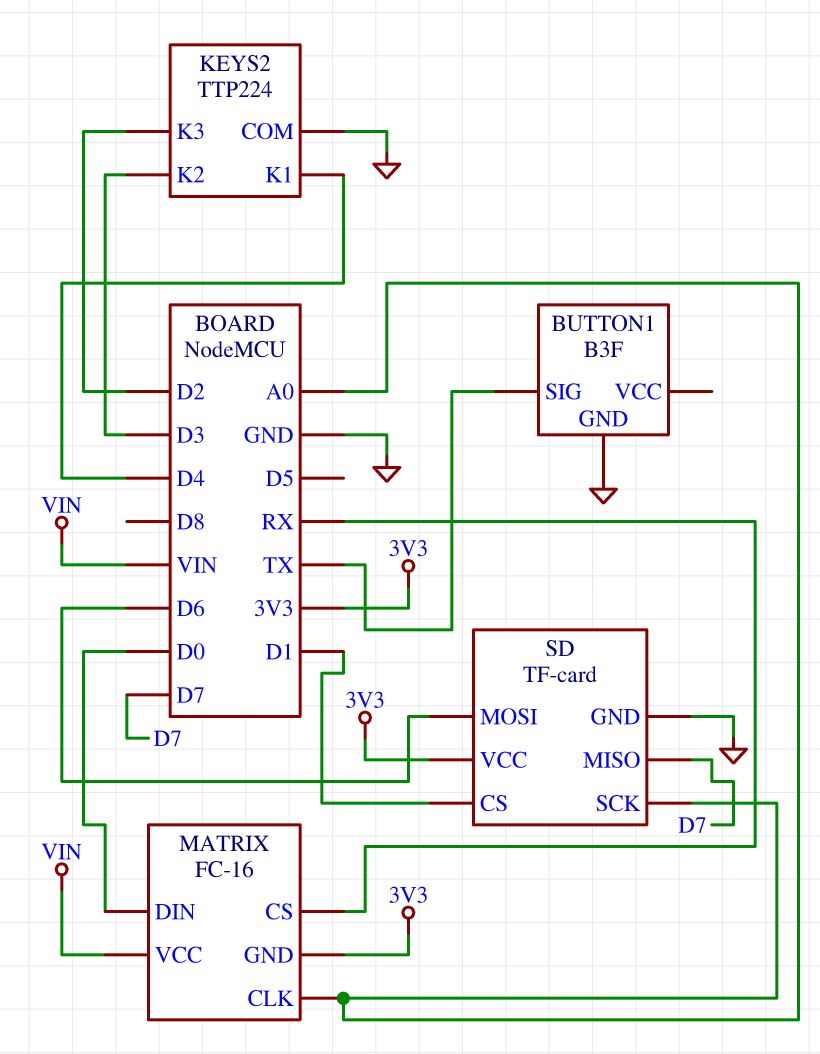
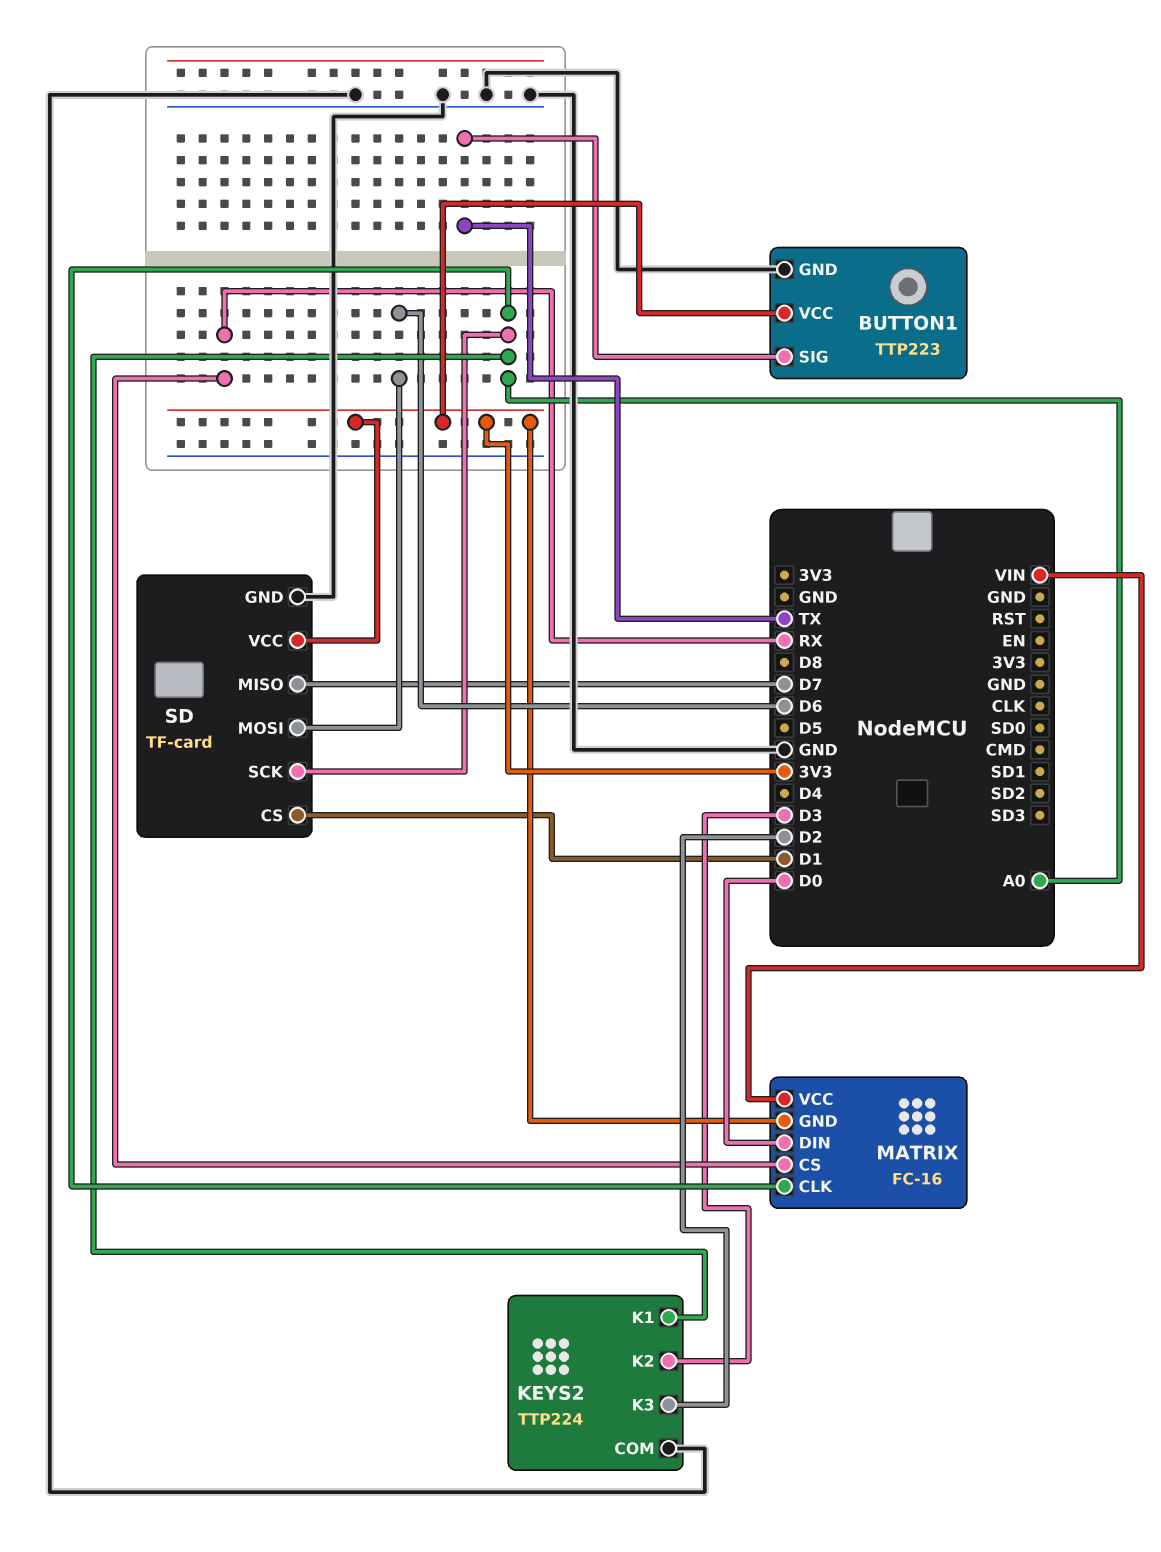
BUTTON1: B3F -> TTP223
BUTTON1 pin VCC: none -> 3V3
KEYS2 pin K1: D4 -> A0

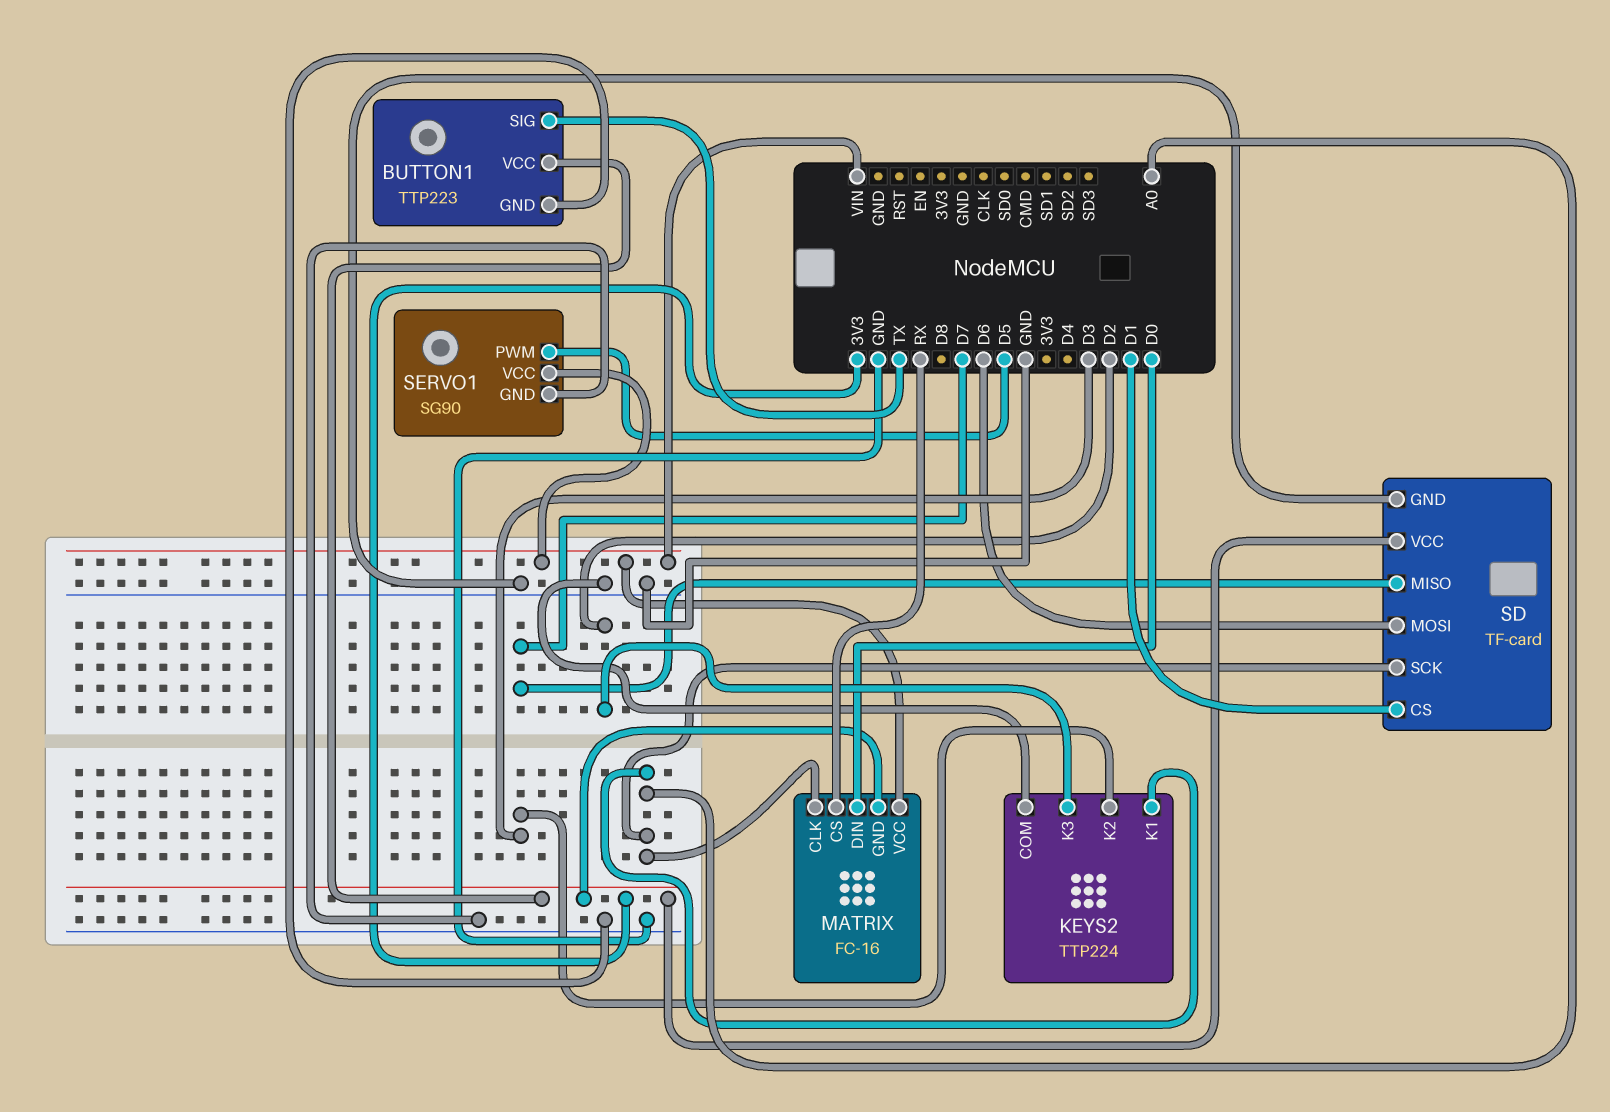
SERVO1: none -> SG90
SERVO1 pin GND: none -> GND
SERVO1 pin PWM: none -> D5
SERVO1 pin VCC: none -> VIN

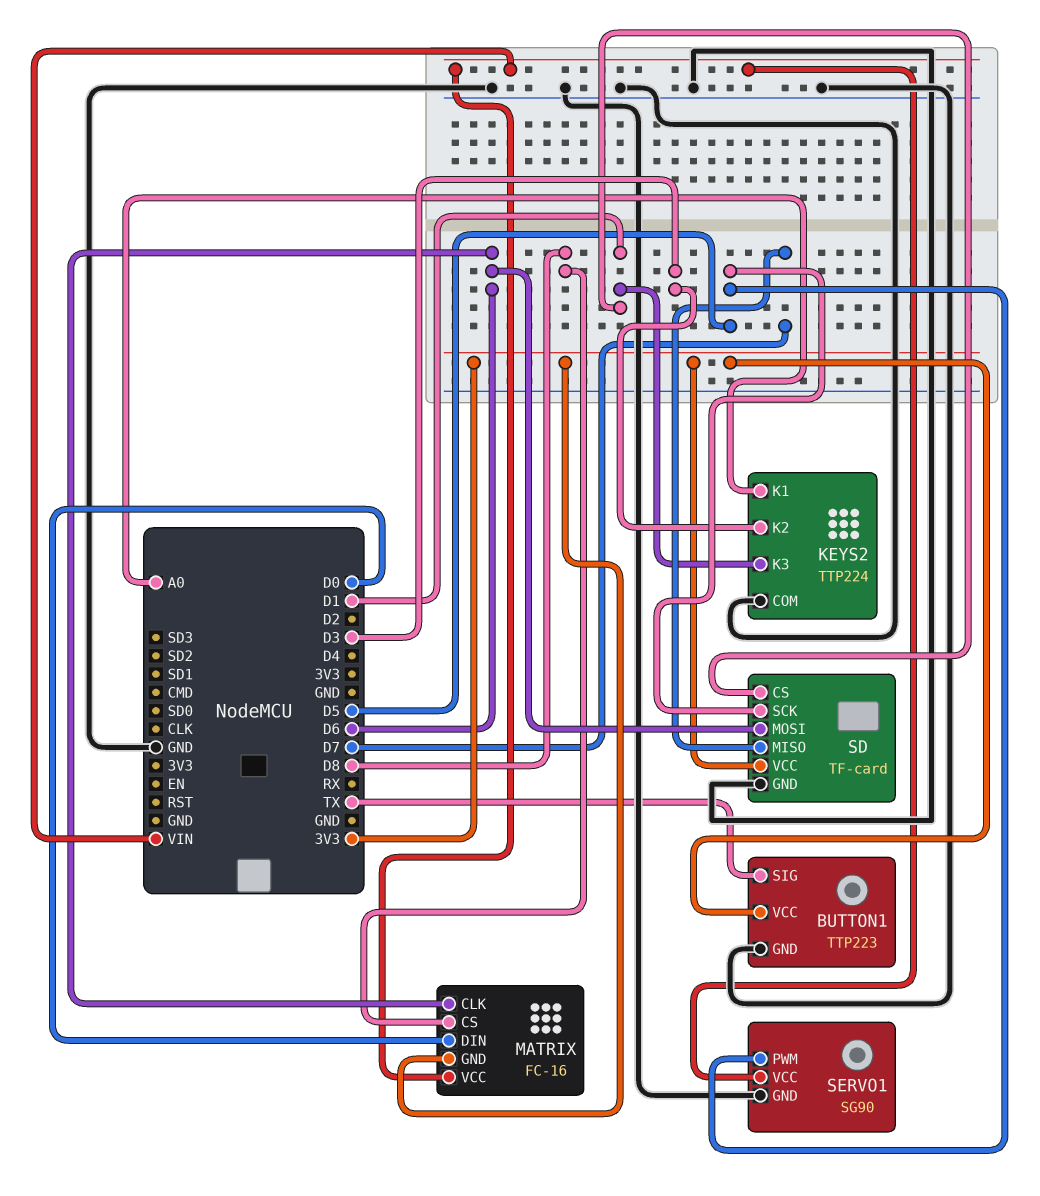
KEYS2 pin K3: D2 -> D1
MATRIX pin CLK: A0 -> D6
MATRIX pin CS: RX -> D8
SD pin SCK: A0 -> D5

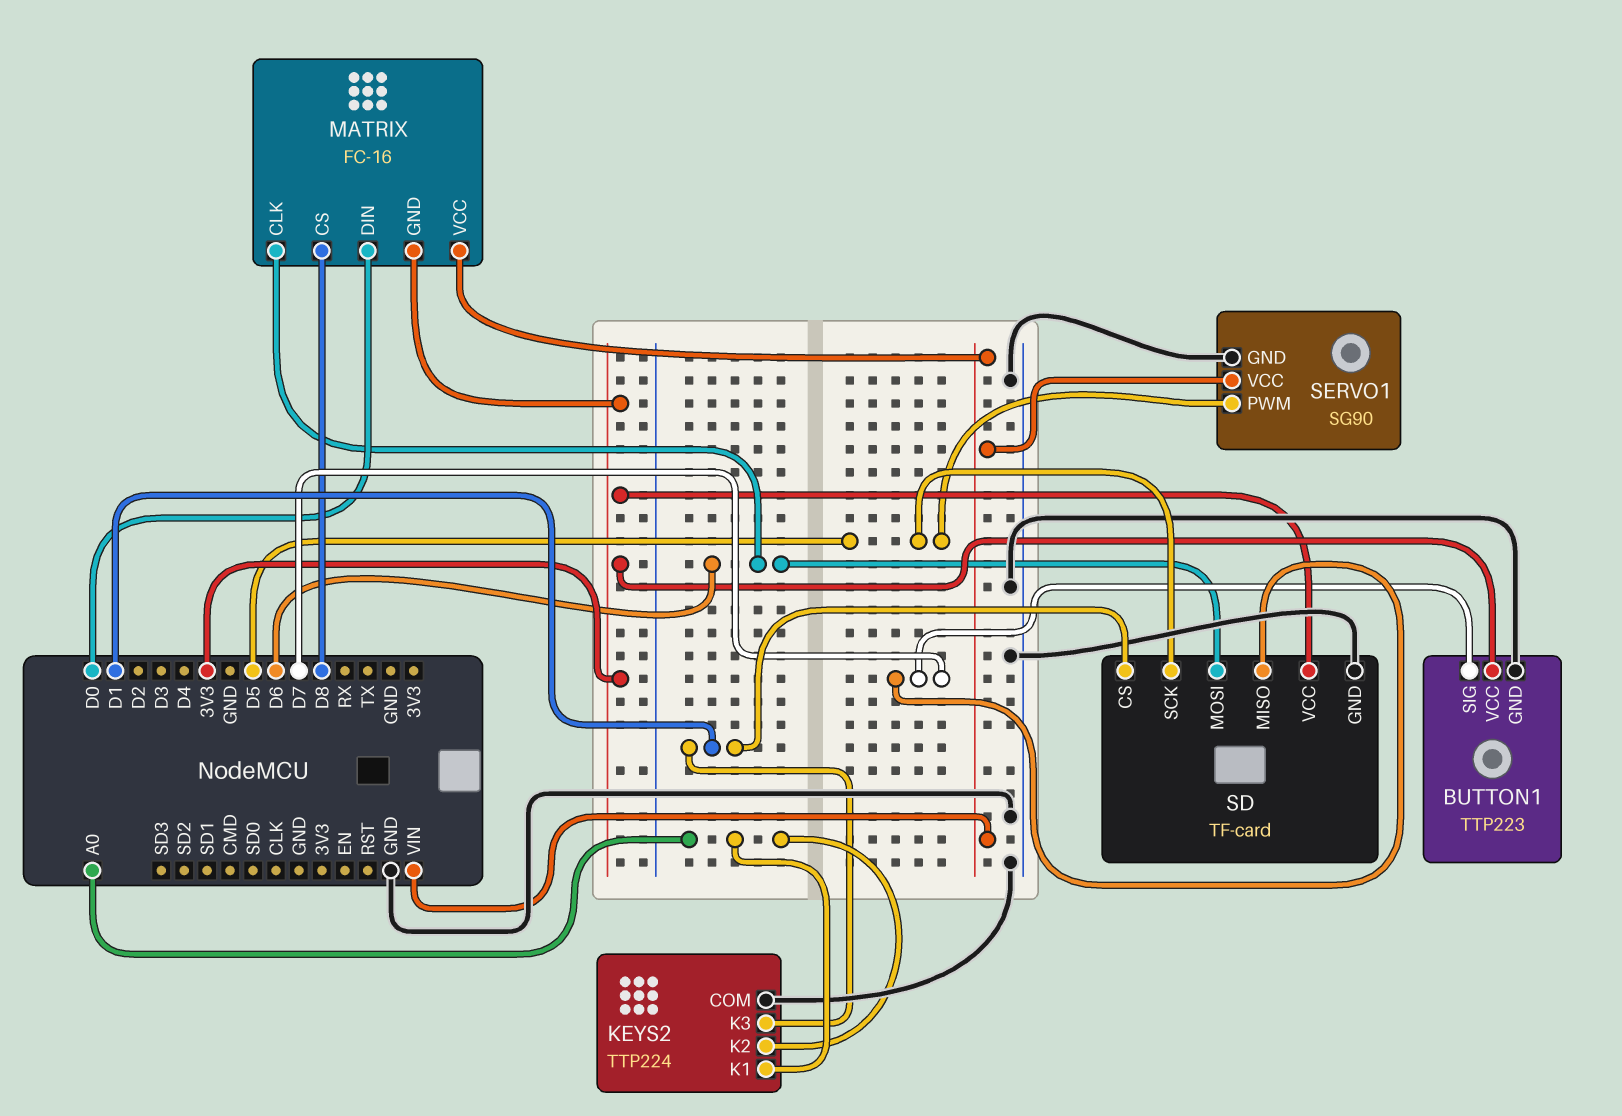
BUTTON1 pin SIG: TX -> D7
KEYS2 pin K2: D3 -> A0

